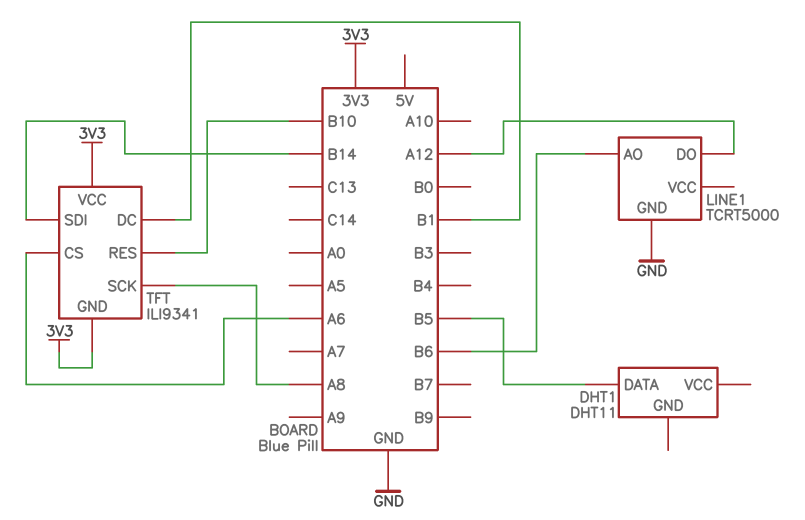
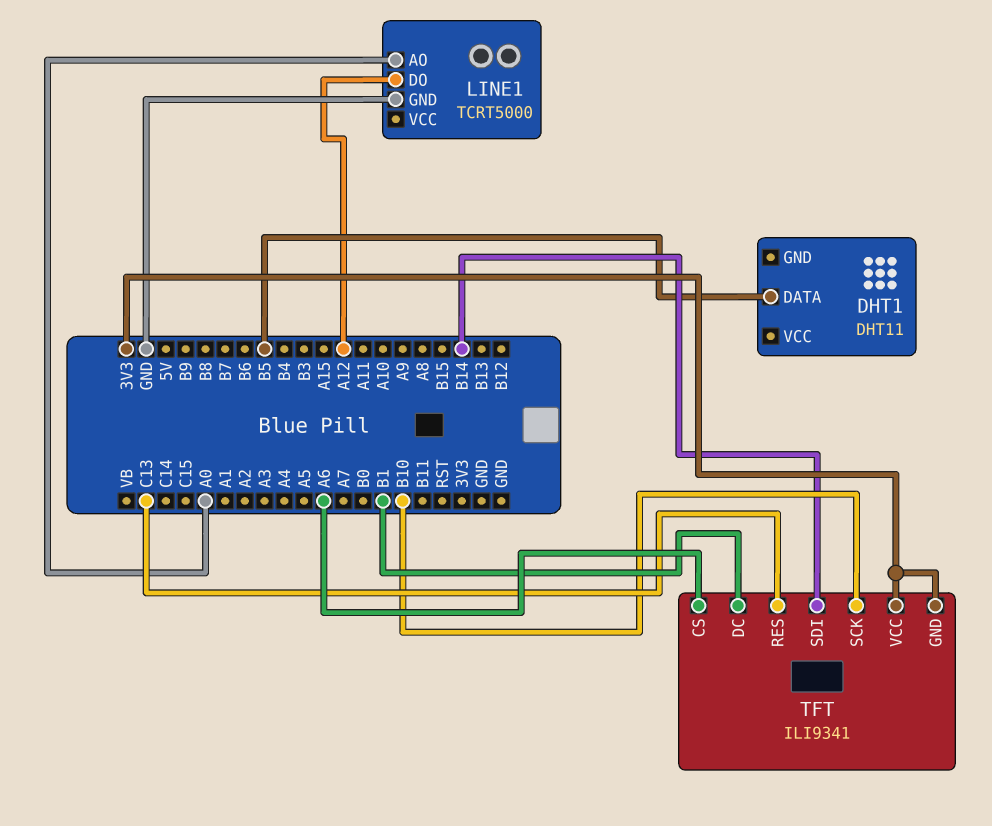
LINE1 pin AO: B6 -> A0
TFT pin RES: B10 -> C13
TFT pin SCK: A8 -> B10

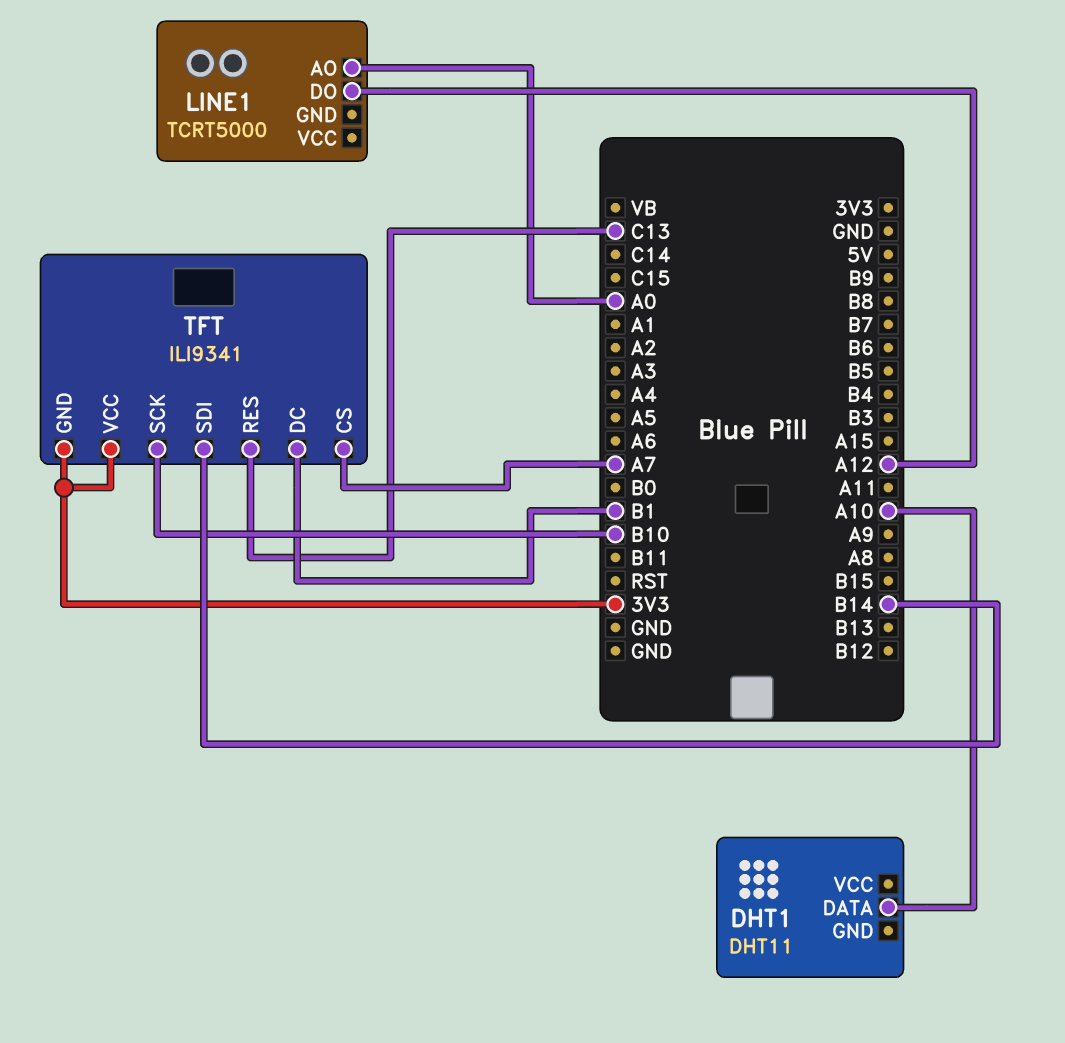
DHT1 pin DATA: B5 -> A10
LINE1 pin GND: GND -> none
TFT pin CS: A6 -> A7

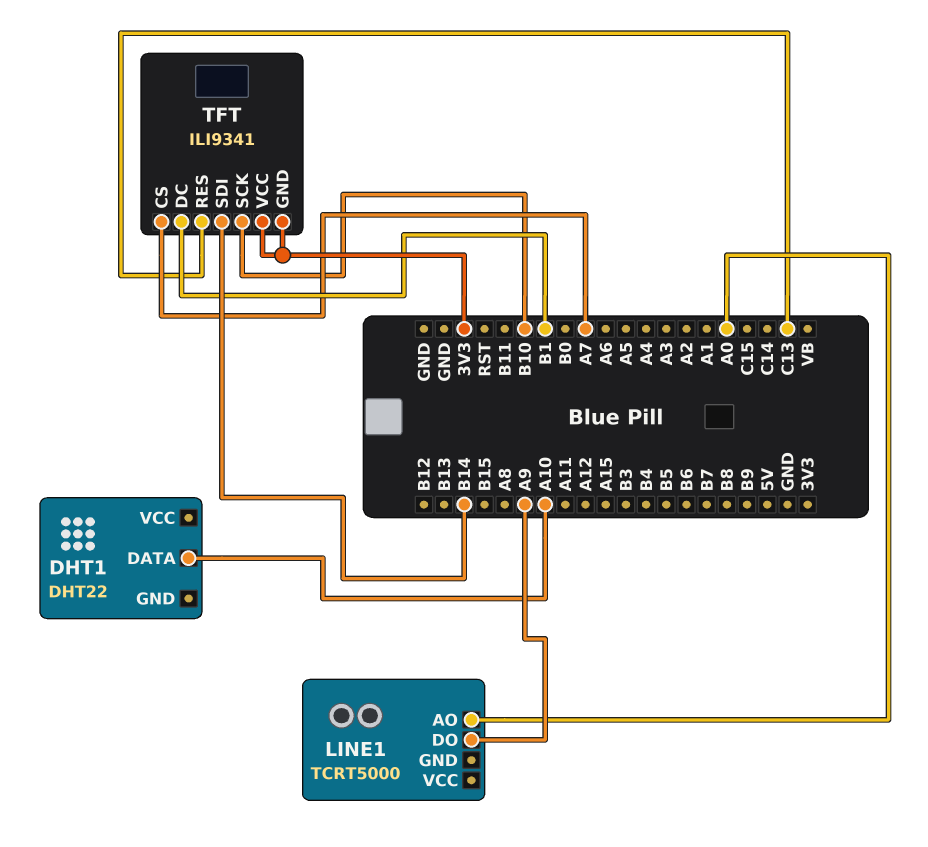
DHT1: DHT11 -> DHT22
LINE1 pin DO: A12 -> A9

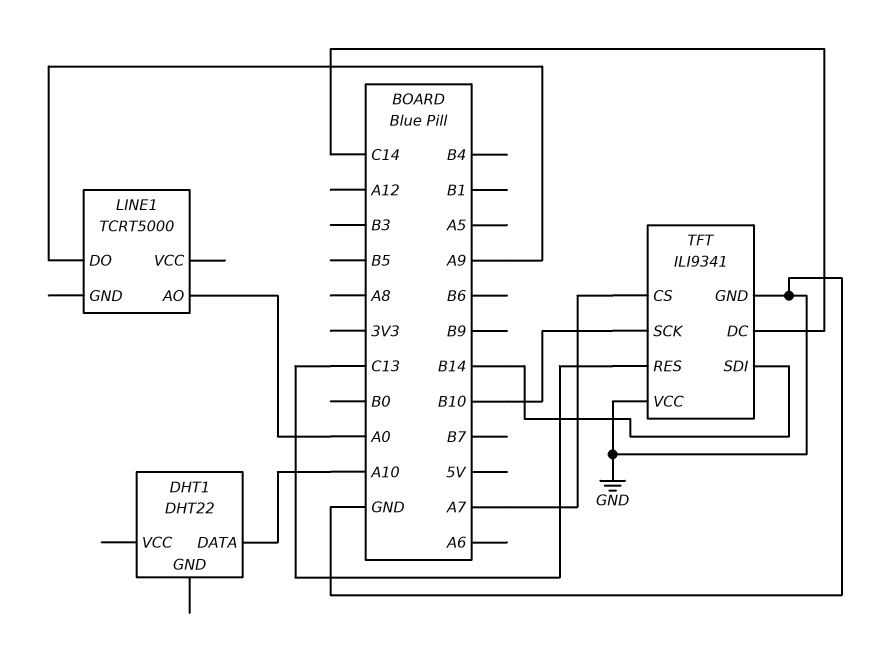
TFT pin DC: B1 -> C14
TFT pin GND: 3V3 -> GND
TFT pin VCC: 3V3 -> GND

